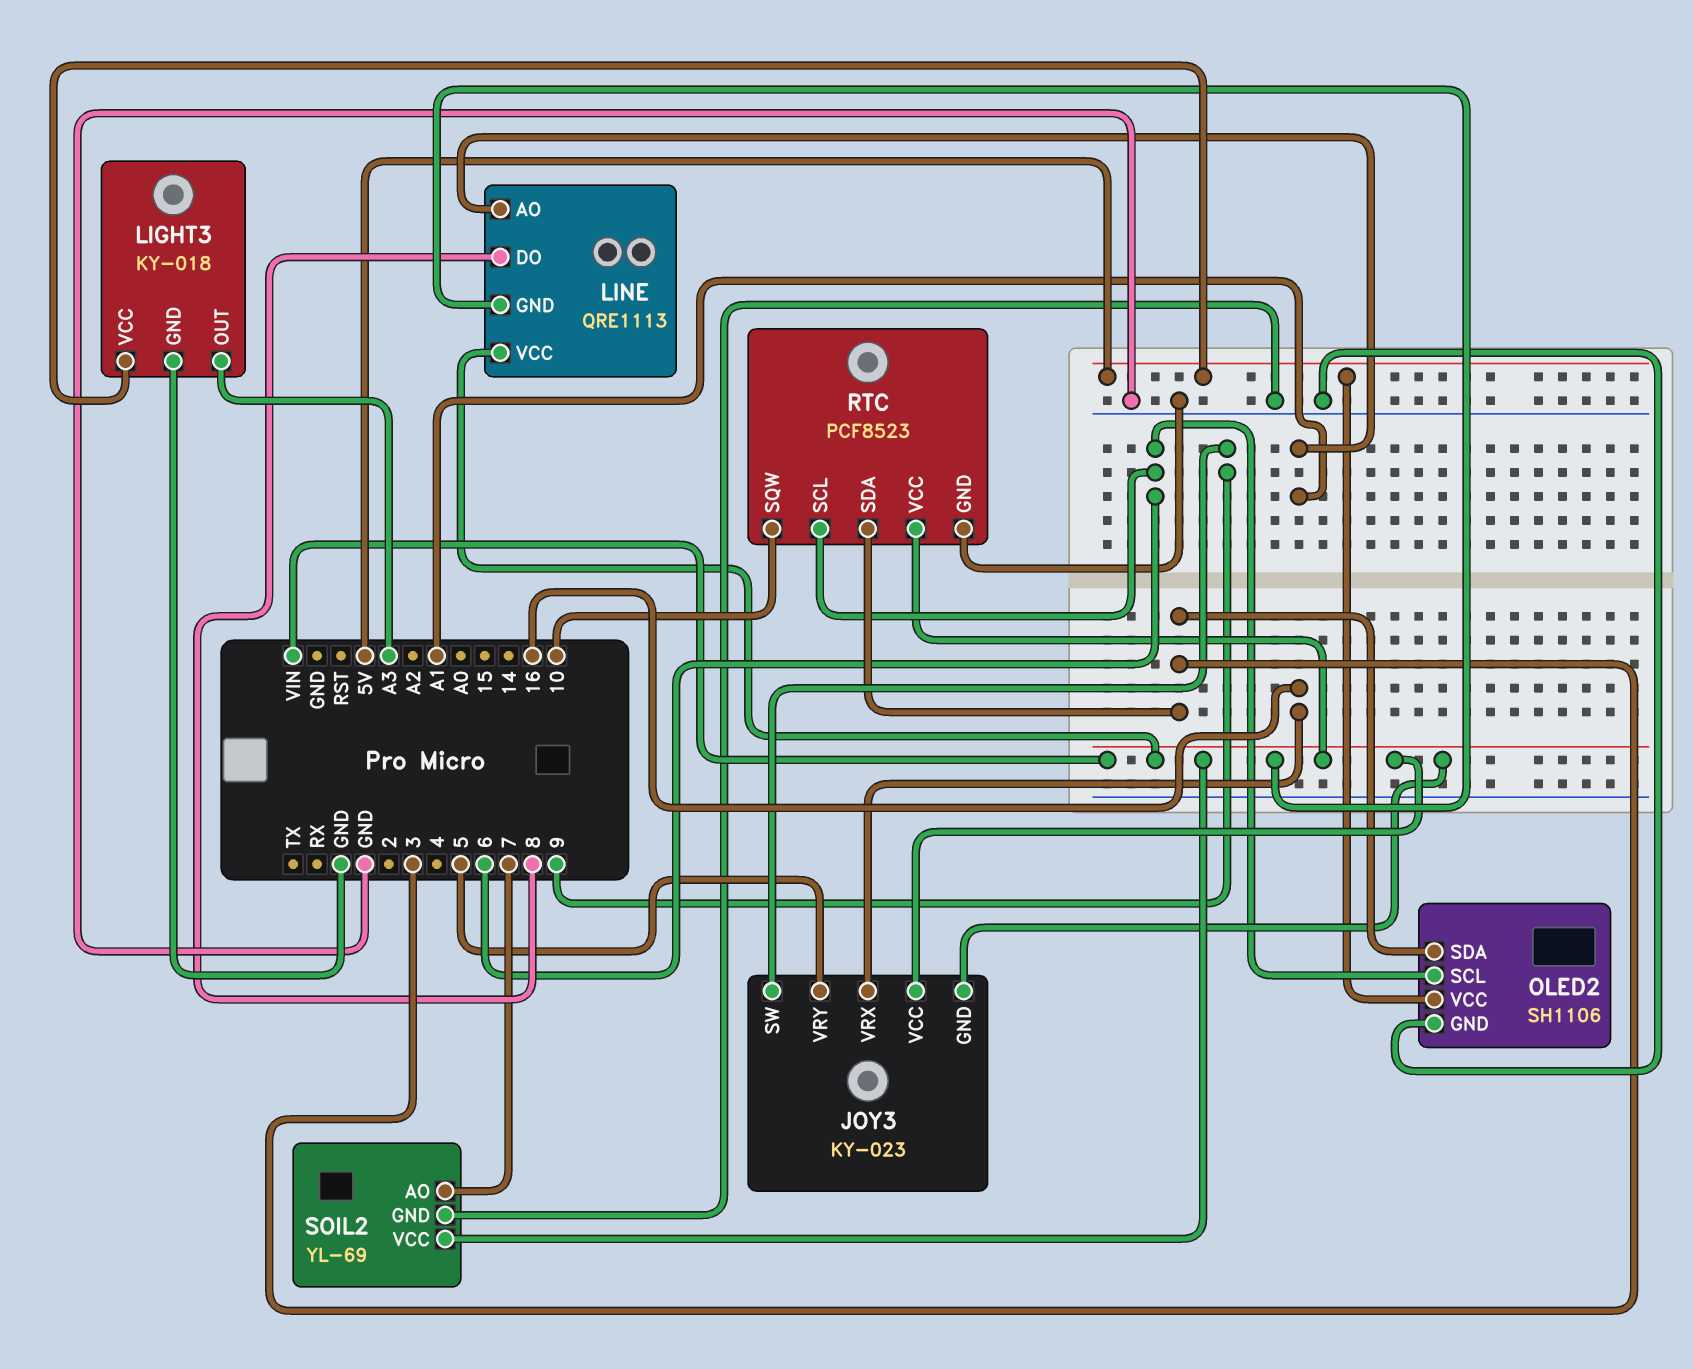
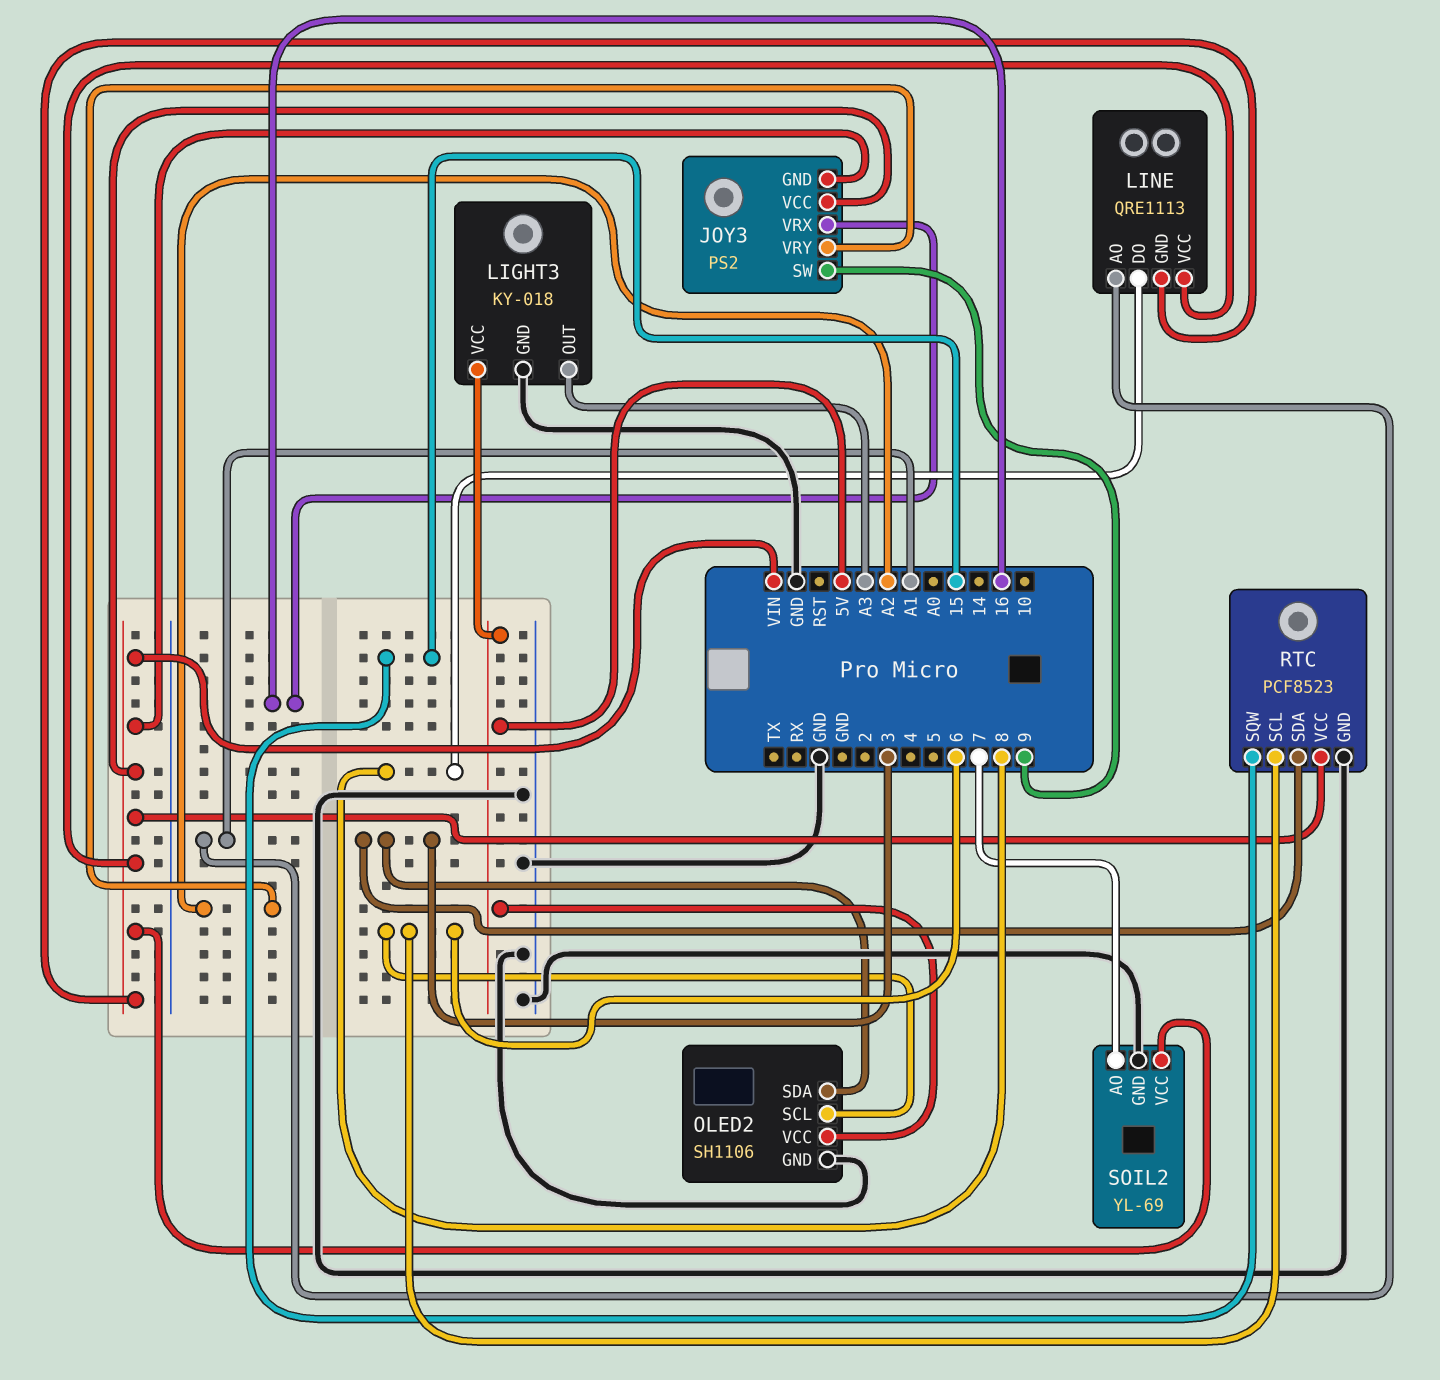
JOY3: KY-023 -> PS2
JOY3 pin VRY: 5 -> A2
RTC pin SQW: 10 -> 15

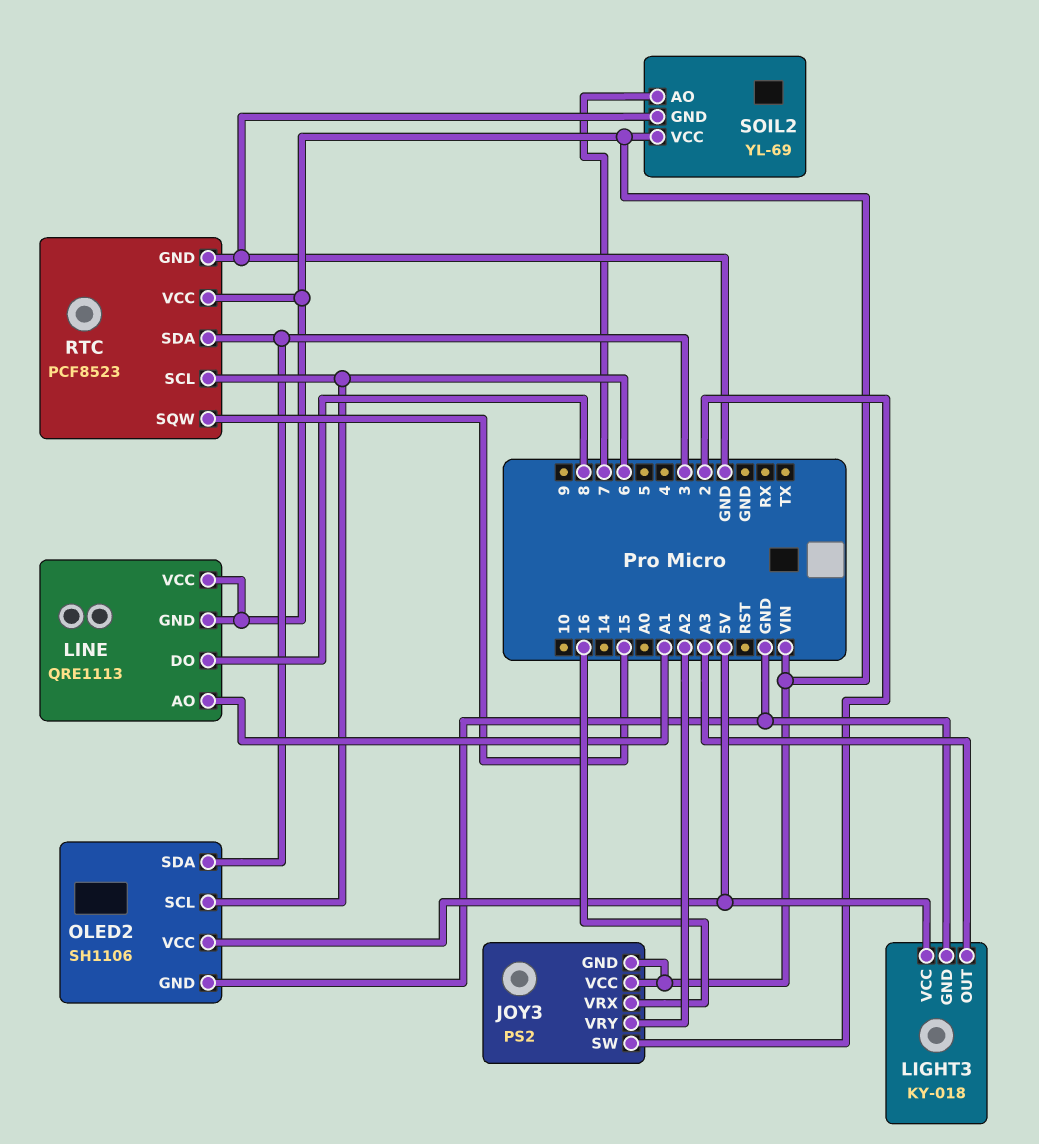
JOY3 pin SW: 9 -> 2

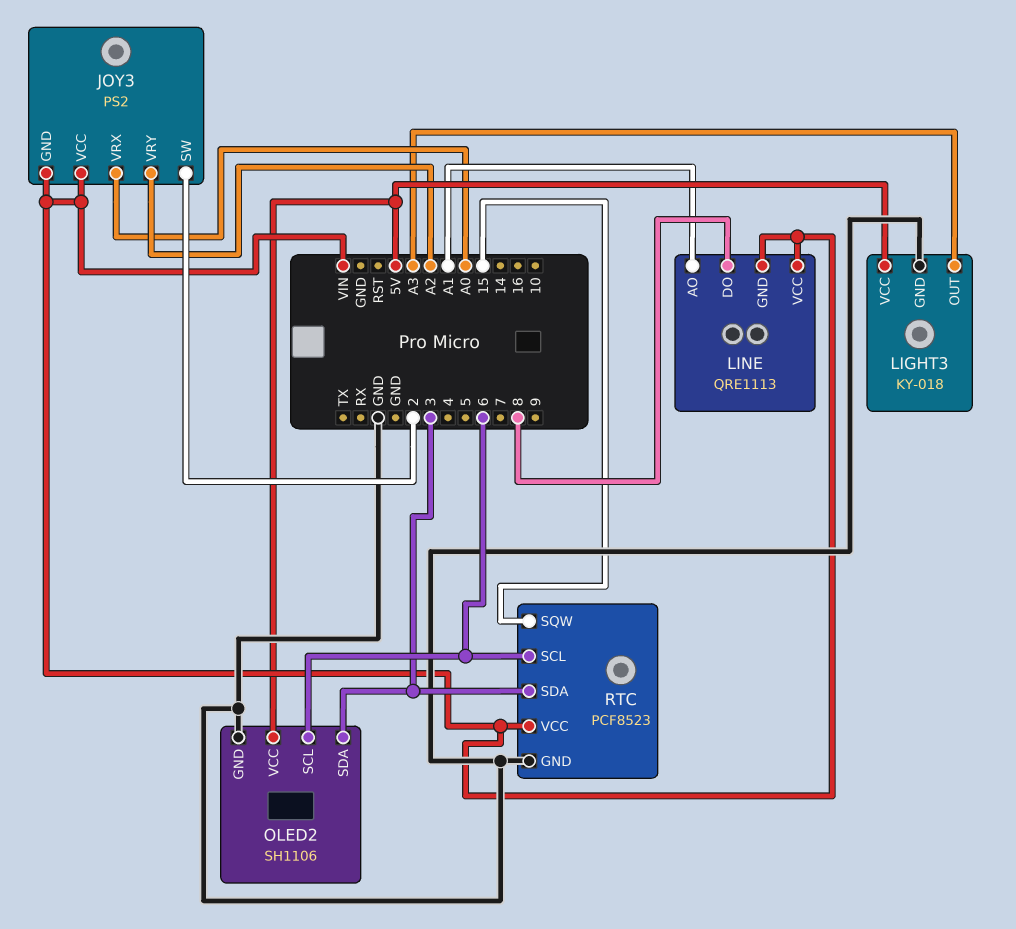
JOY3 pin VRX: 16 -> A0
SOIL2: YL-69 -> none
SOIL2 pin AO: 7 -> none
SOIL2 pin GND: GND -> none
SOIL2 pin VCC: VIN -> none

